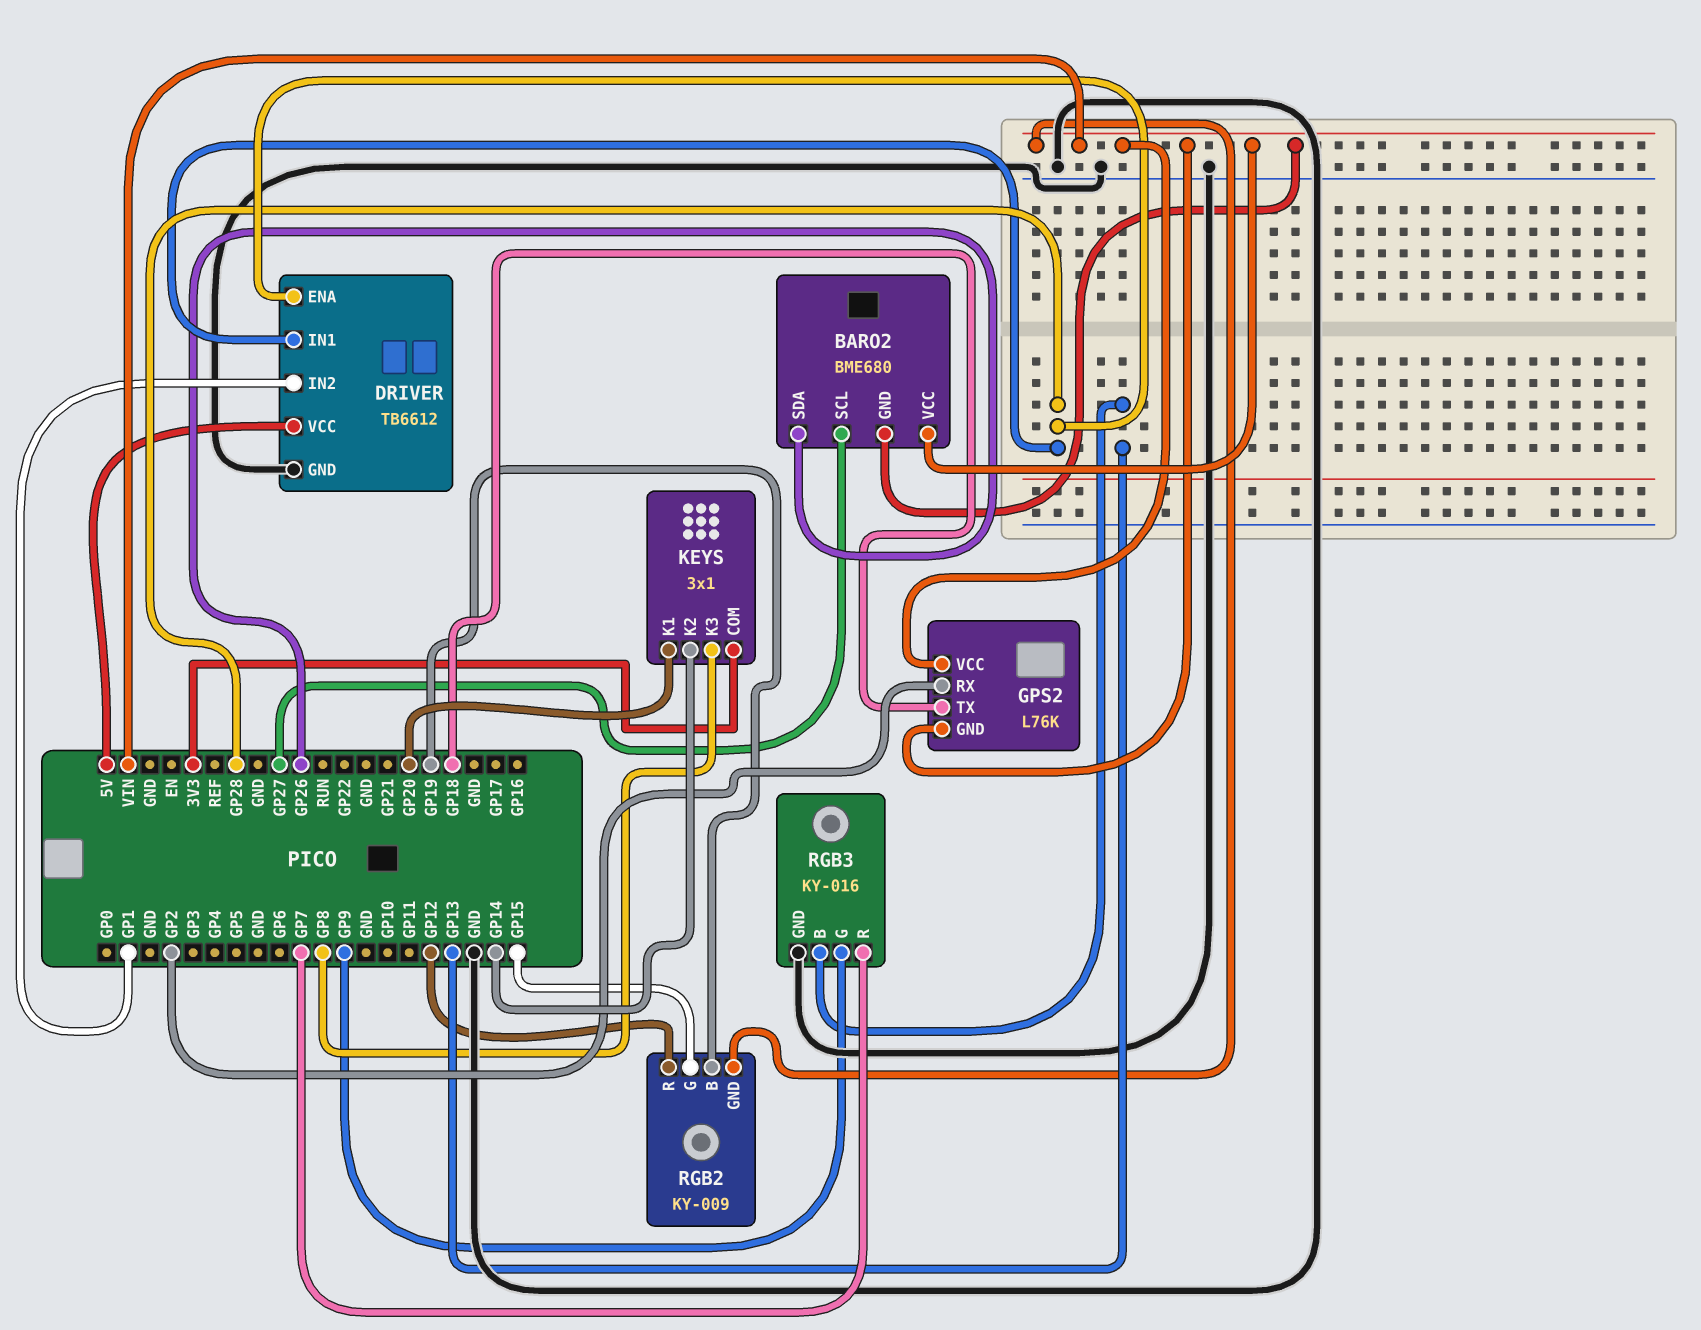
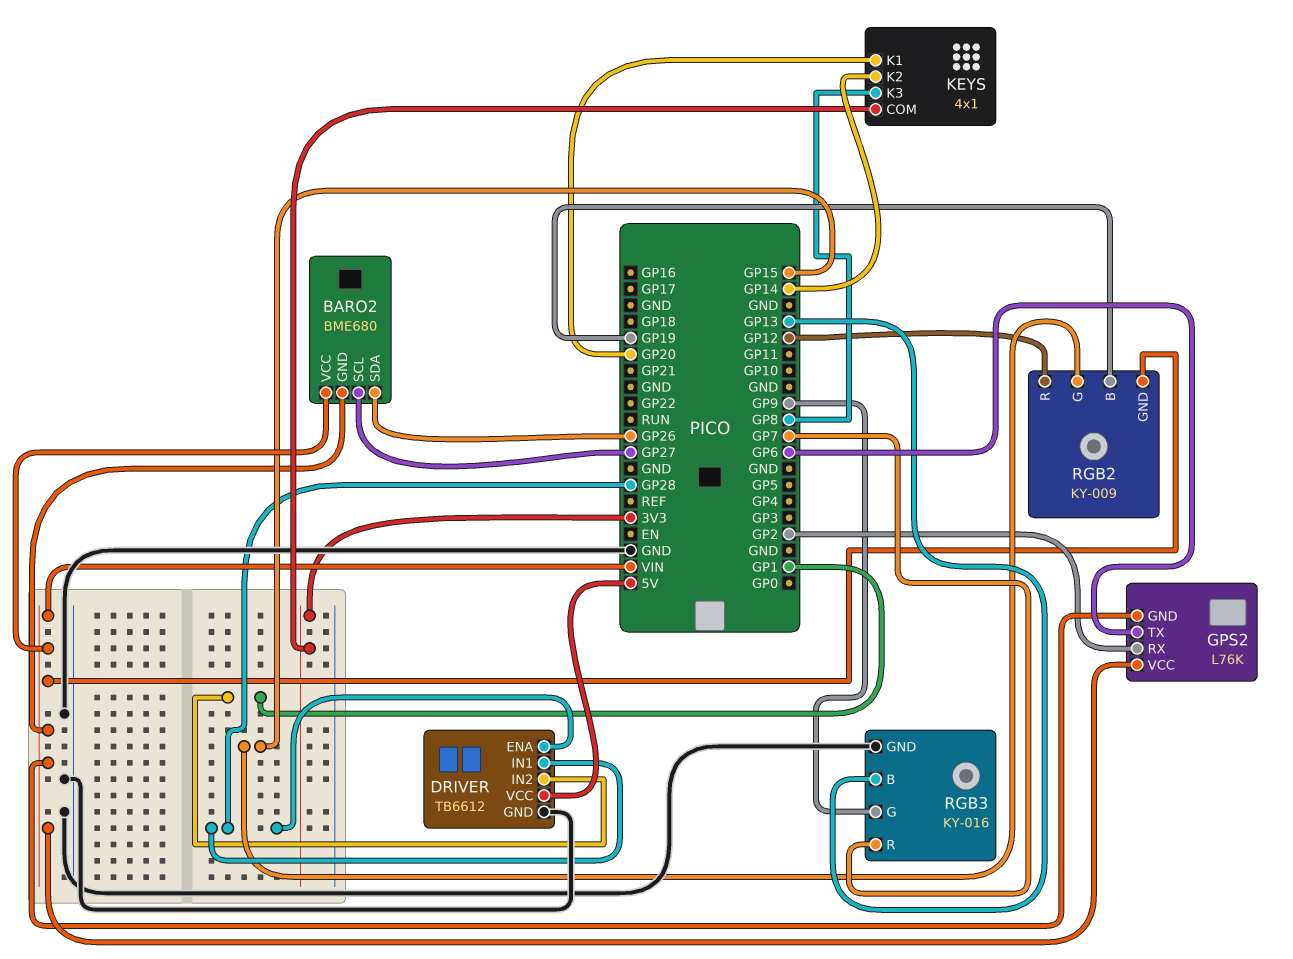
GPS2 pin TX: GP18 -> GP6
KEYS: 3x1 -> 4x1

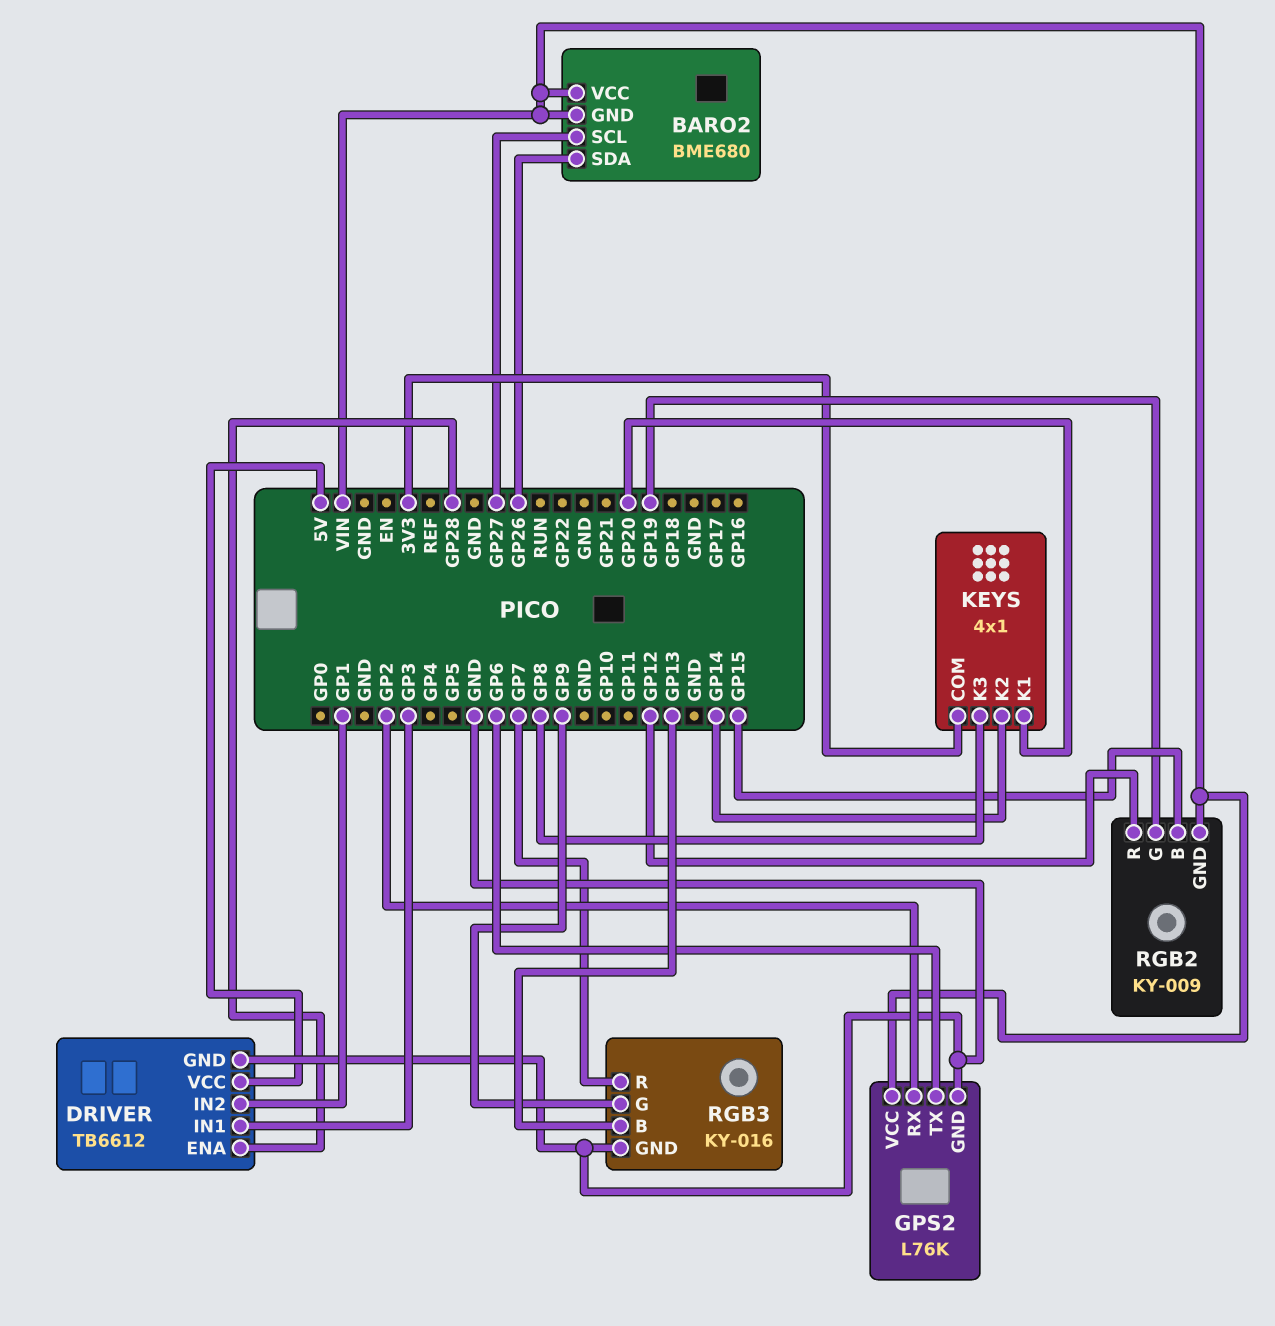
DRIVER pin IN1: GP28 -> GP3
GPS2 pin GND: VIN -> GND
RGB2 pin B: GP19 -> GP15
RGB2 pin G: GP15 -> GP19

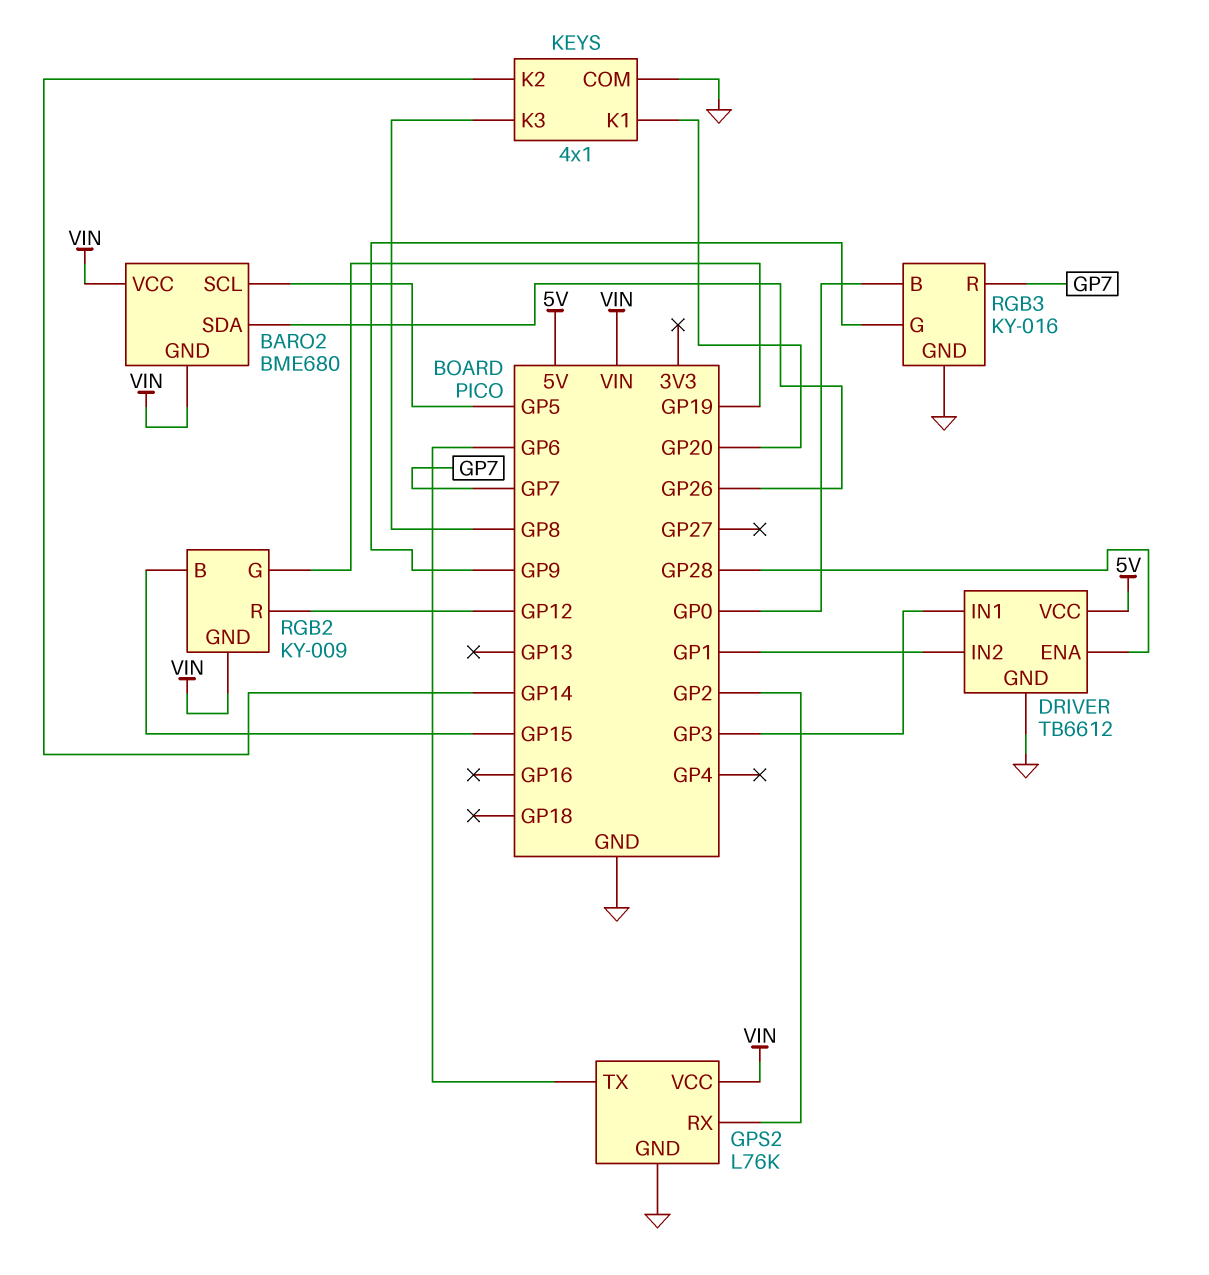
BARO2 pin SCL: GP27 -> GP5
KEYS pin COM: 3V3 -> GND
RGB3 pin B: GP13 -> GP0

